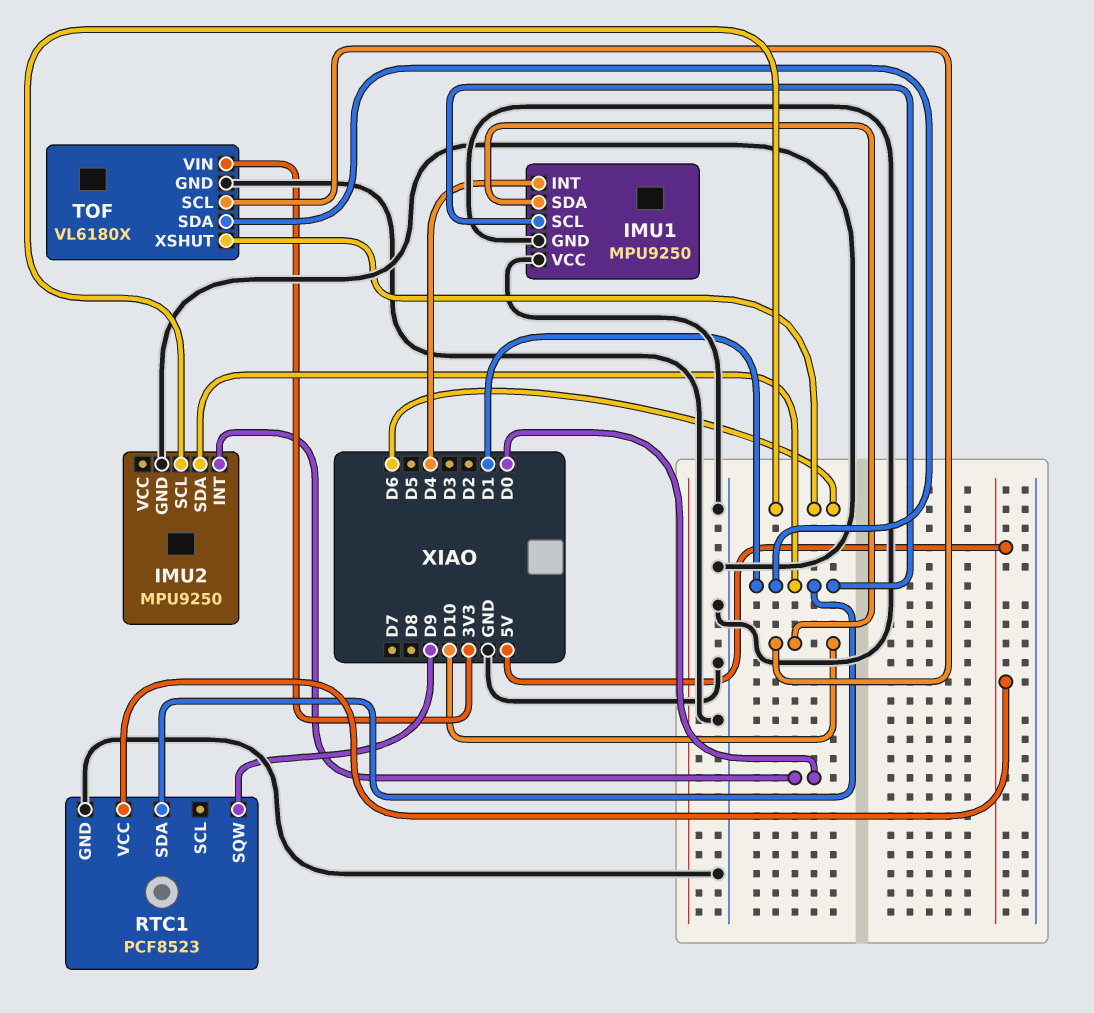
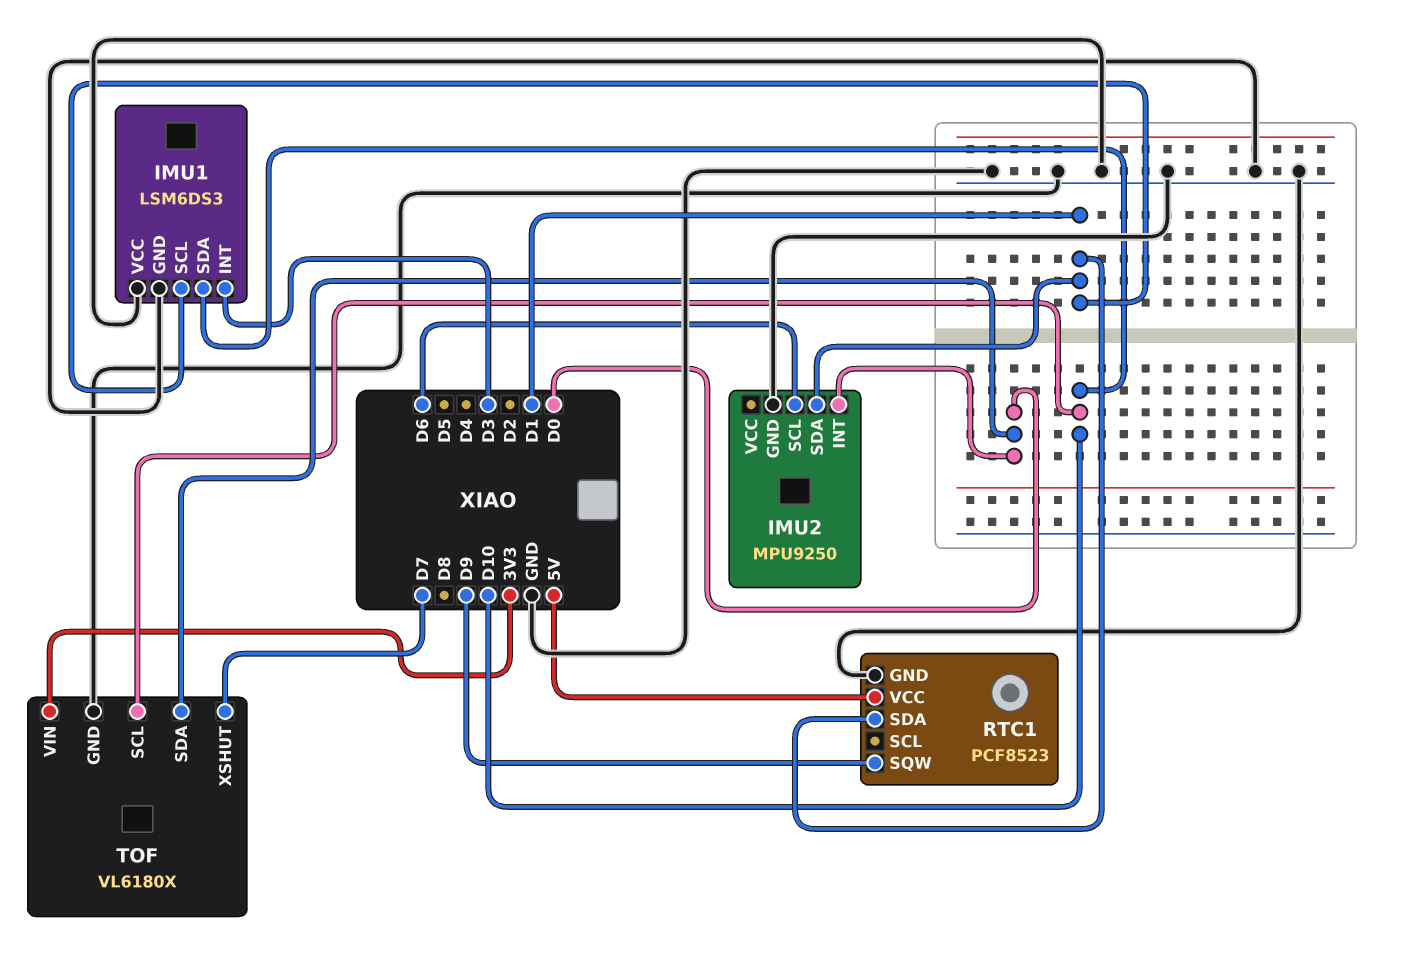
IMU1: MPU9250 -> LSM6DS3
IMU1 pin INT: D4 -> D3
TOF pin SDA: D1 -> D0
TOF pin XSHUT: D6 -> D7

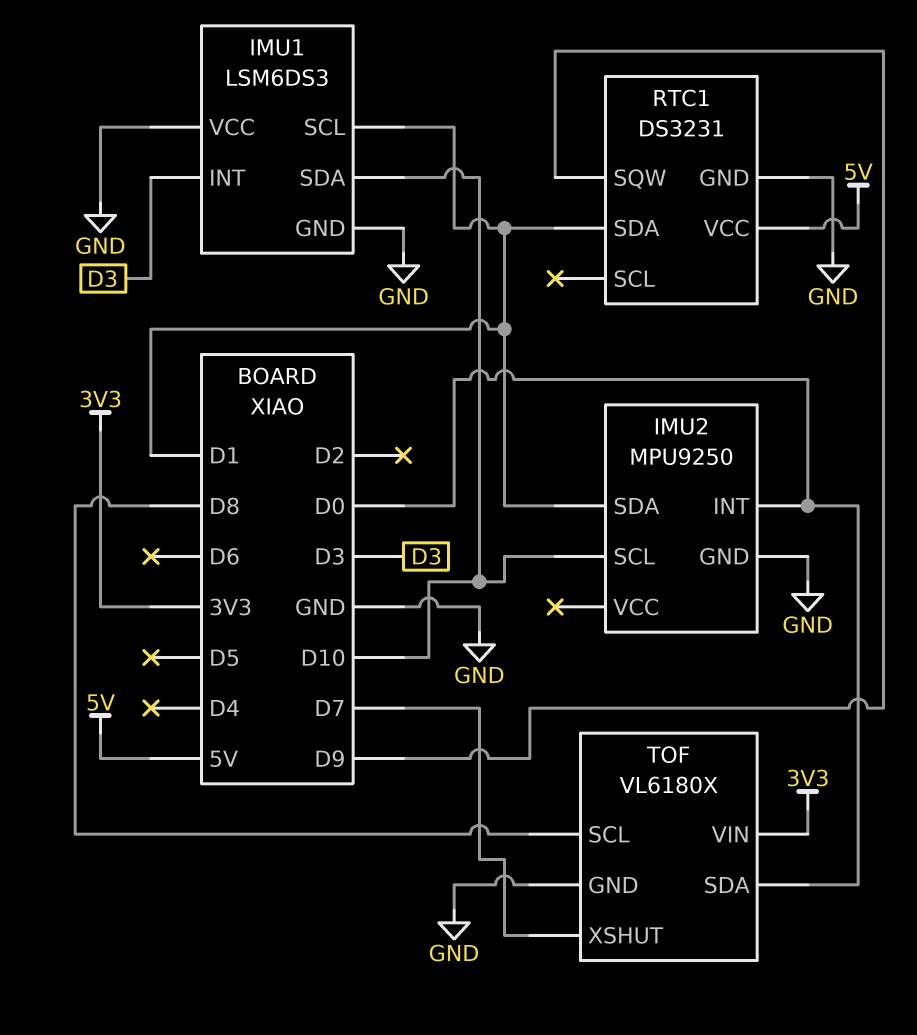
IMU2 pin SCL: D6 -> D10
RTC1: PCF8523 -> DS3231
TOF pin SCL: D10 -> D8

